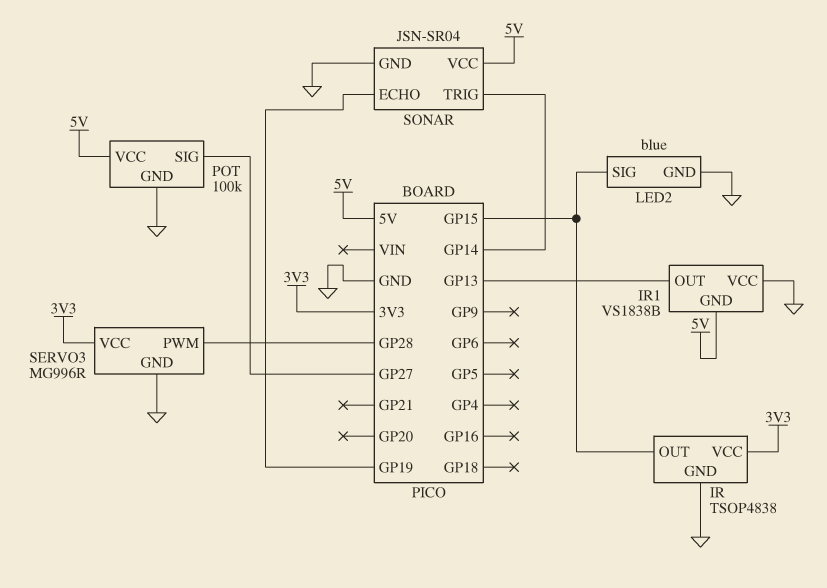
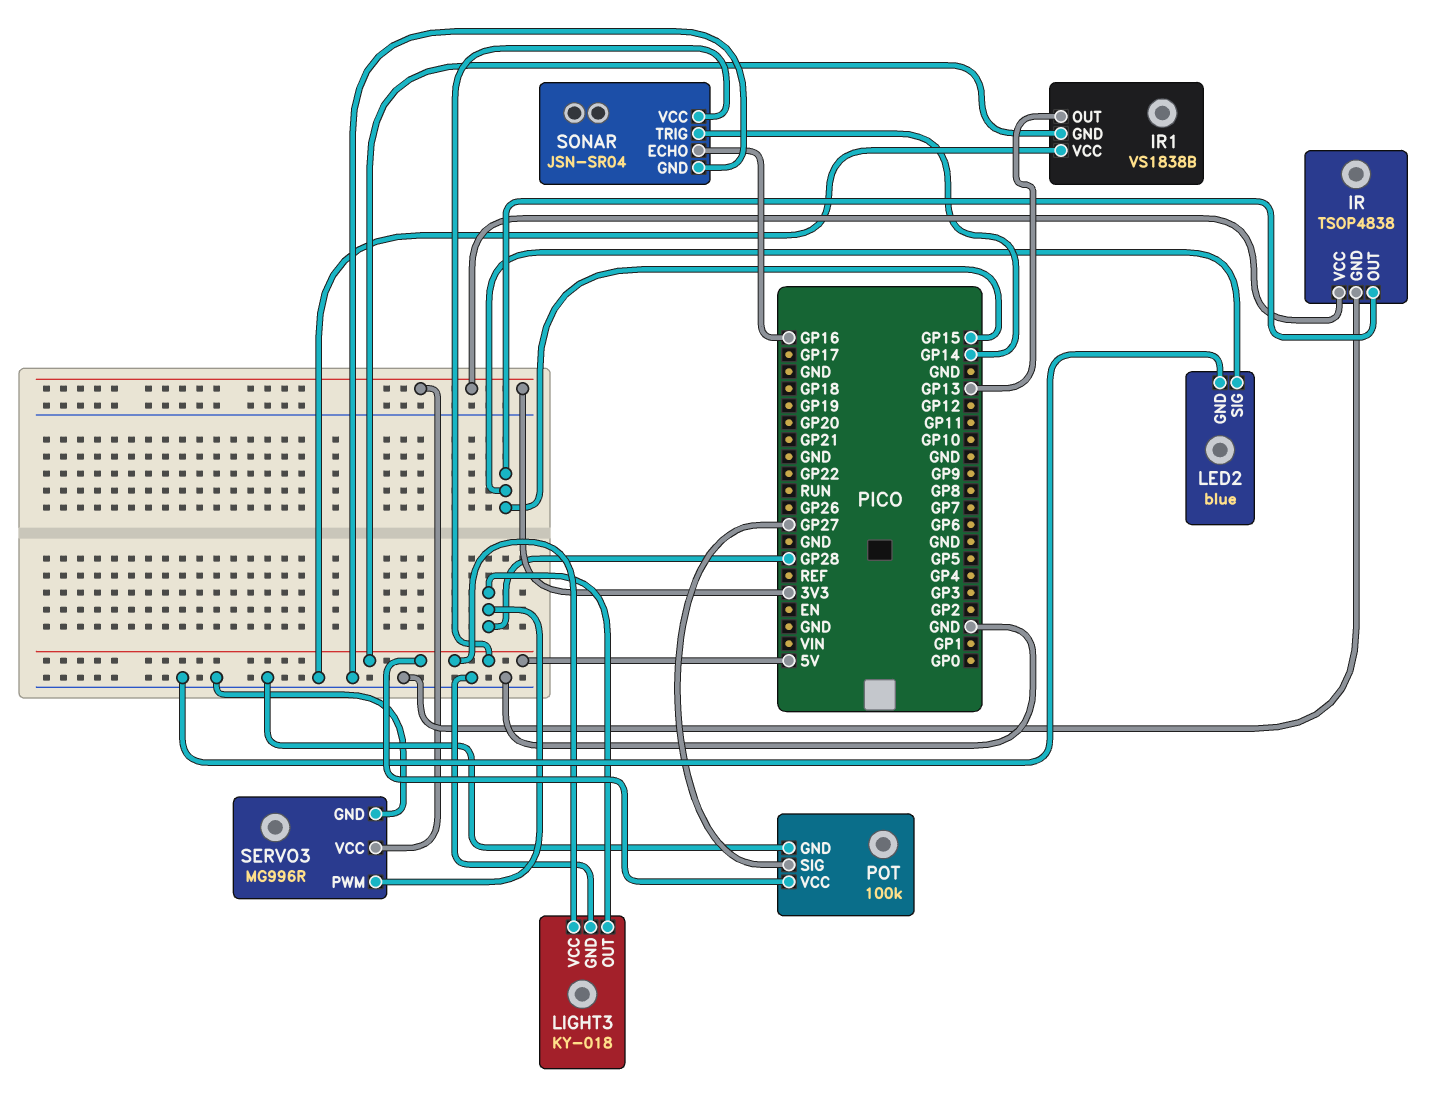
LIGHT3: none -> KY-018
LIGHT3 pin GND: none -> GND
LIGHT3 pin OUT: none -> GP28
LIGHT3 pin VCC: none -> 5V
SONAR pin ECHO: GP19 -> GP16

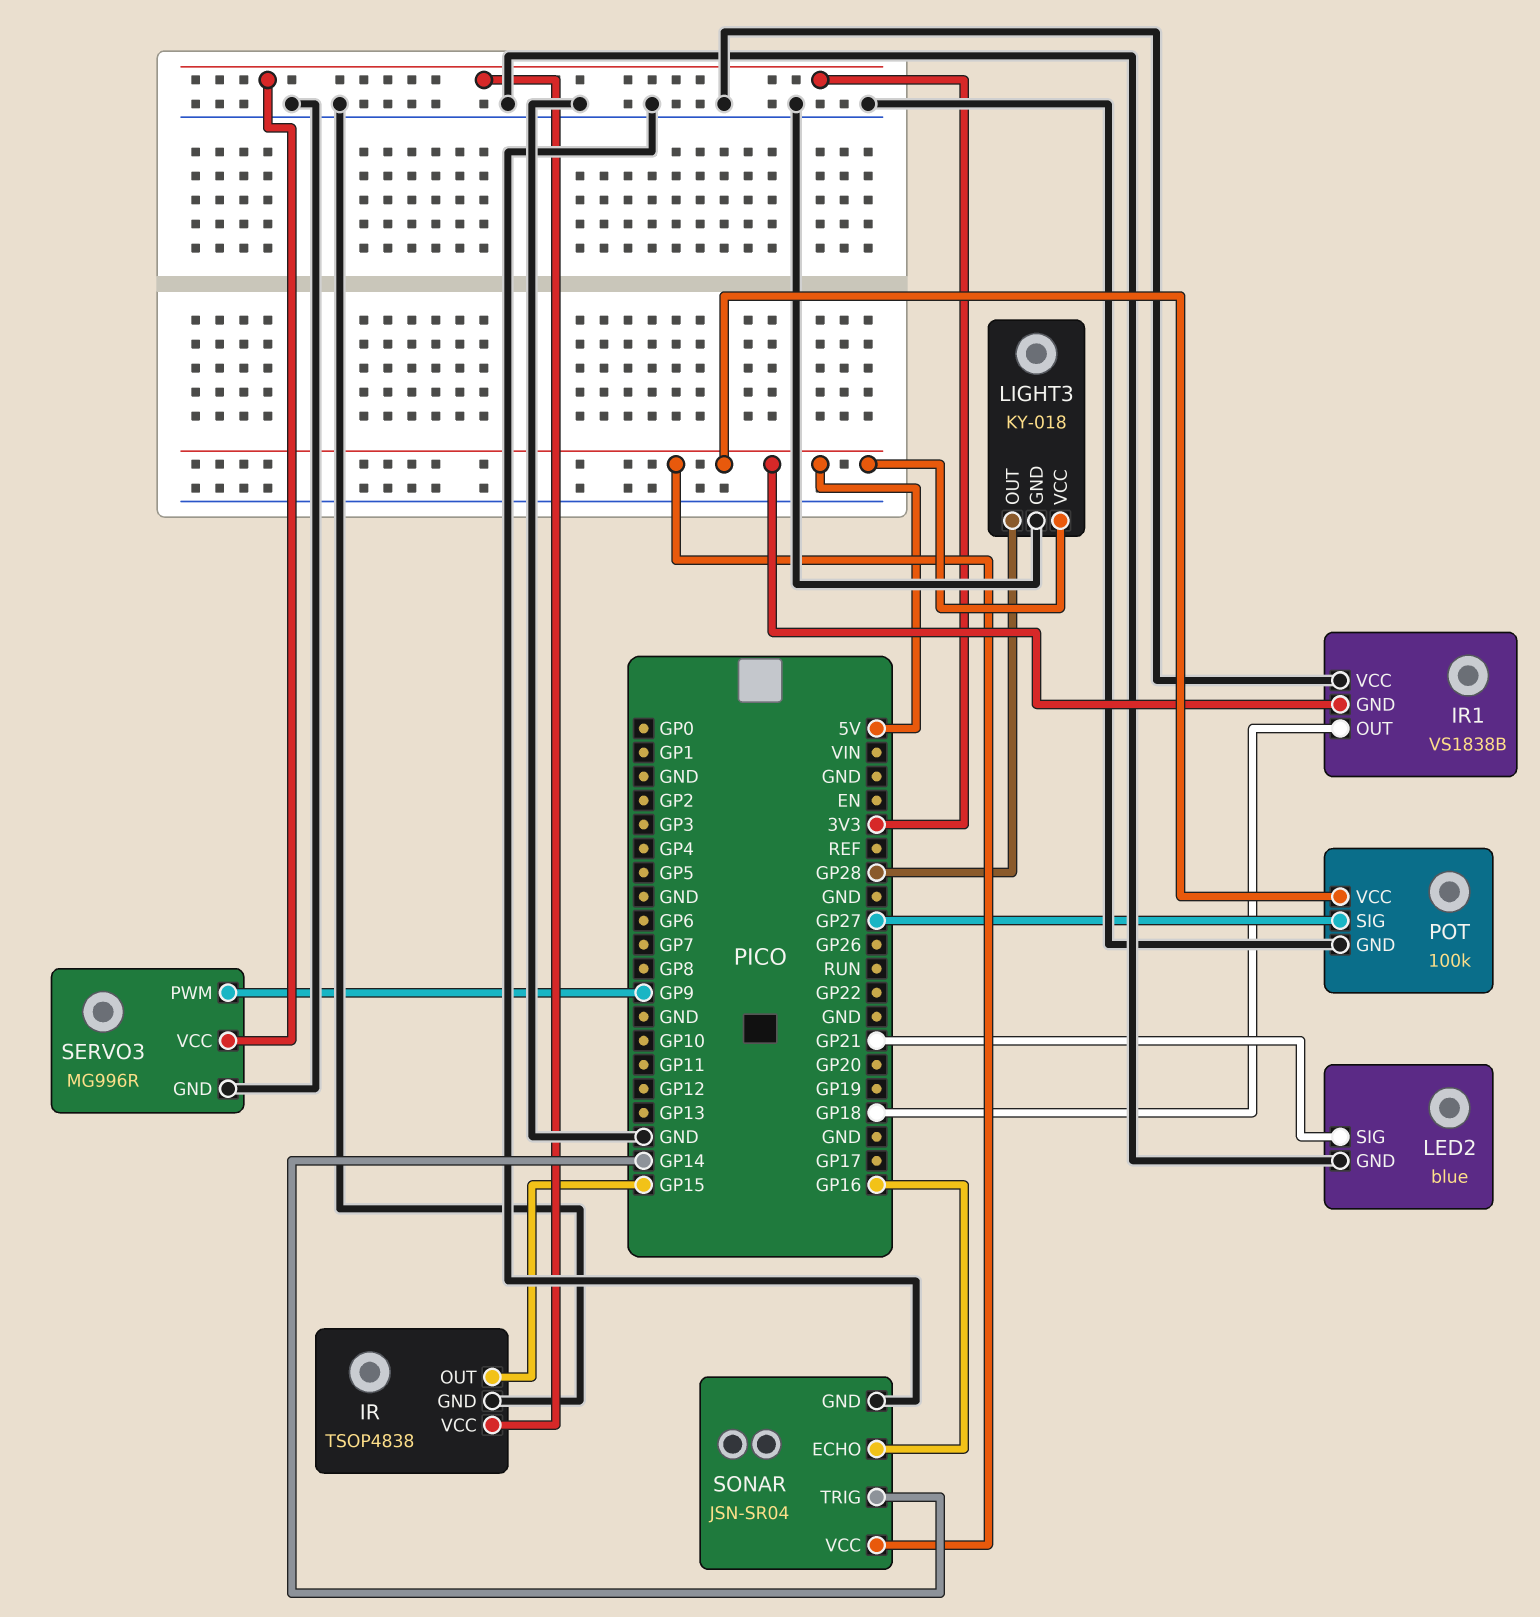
IR1 pin OUT: GP13 -> GP18
LED2 pin SIG: GP15 -> GP21
SERVO3 pin PWM: GP28 -> GP9

